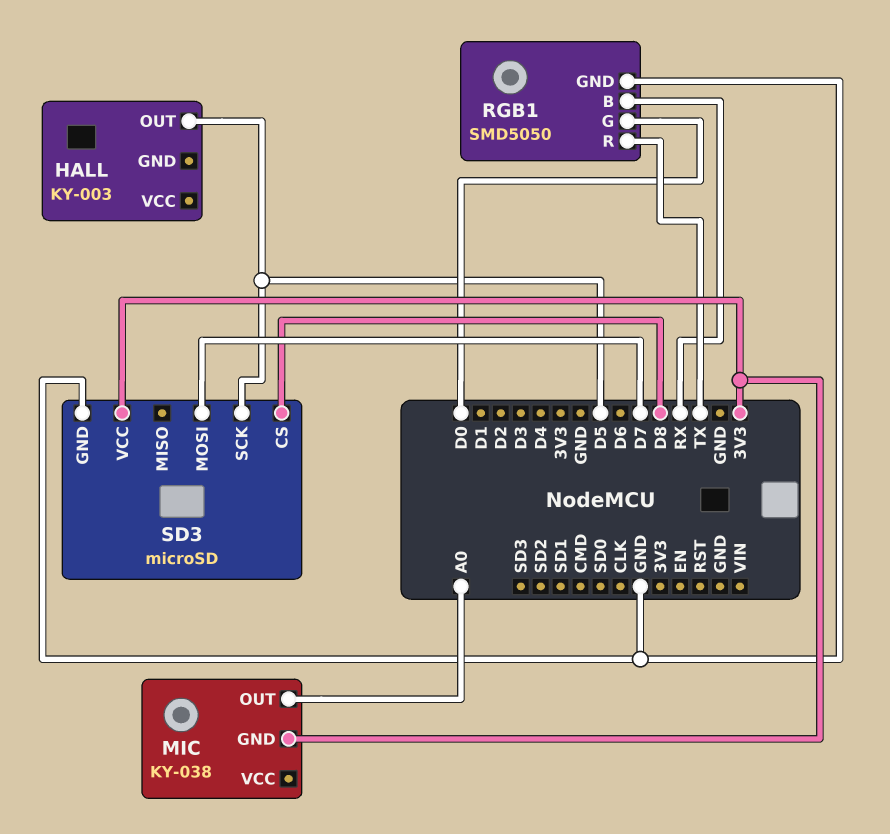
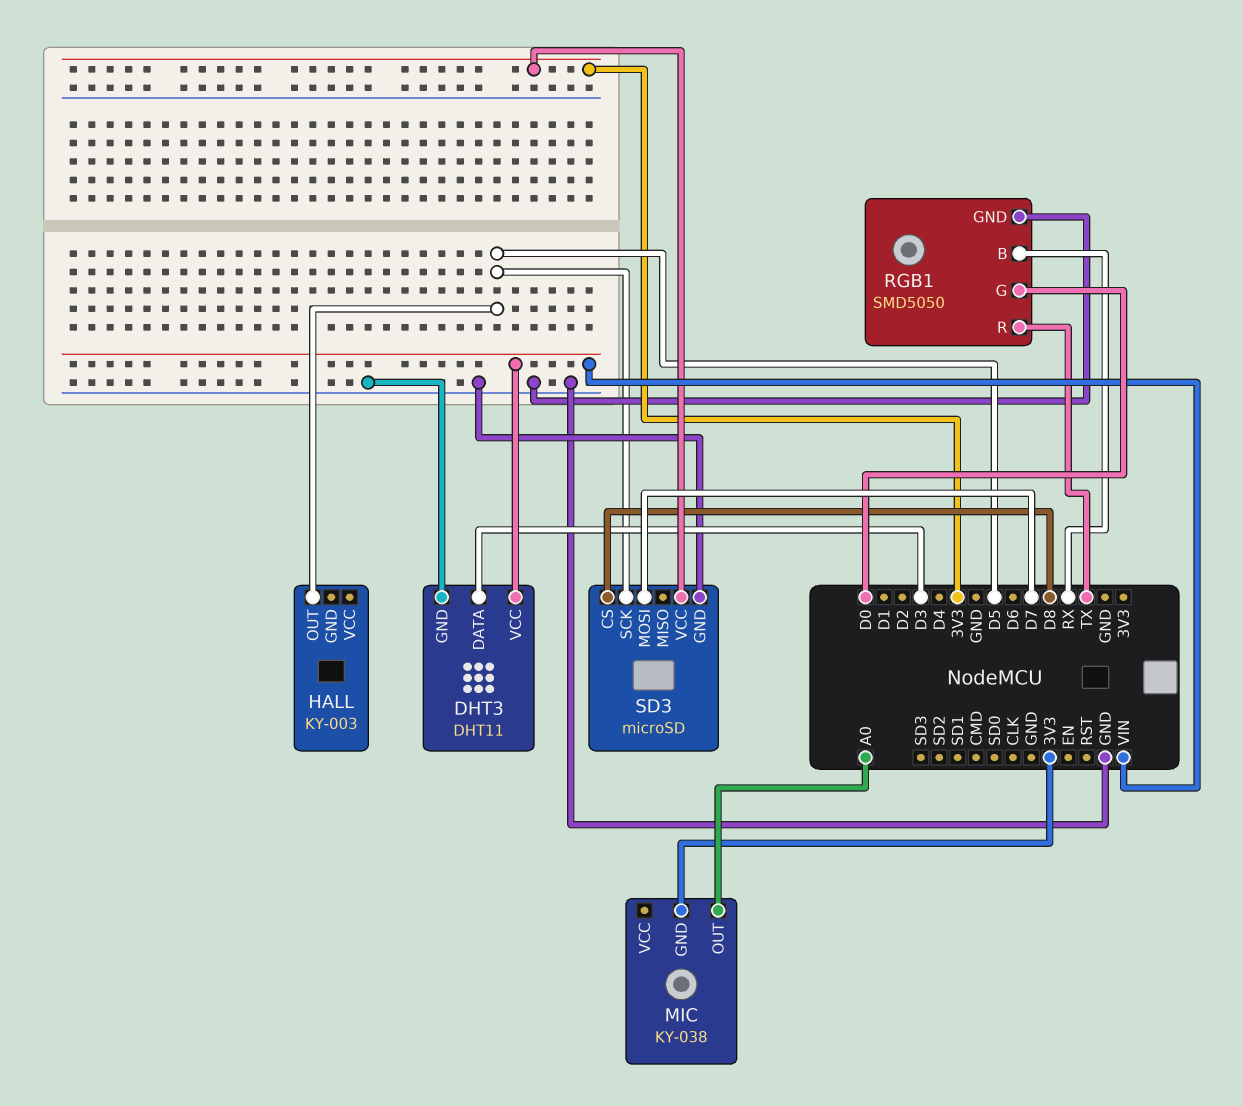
DHT3: none -> DHT11
DHT3 pin DATA: none -> D3
DHT3 pin GND: none -> GND
DHT3 pin VCC: none -> VIN

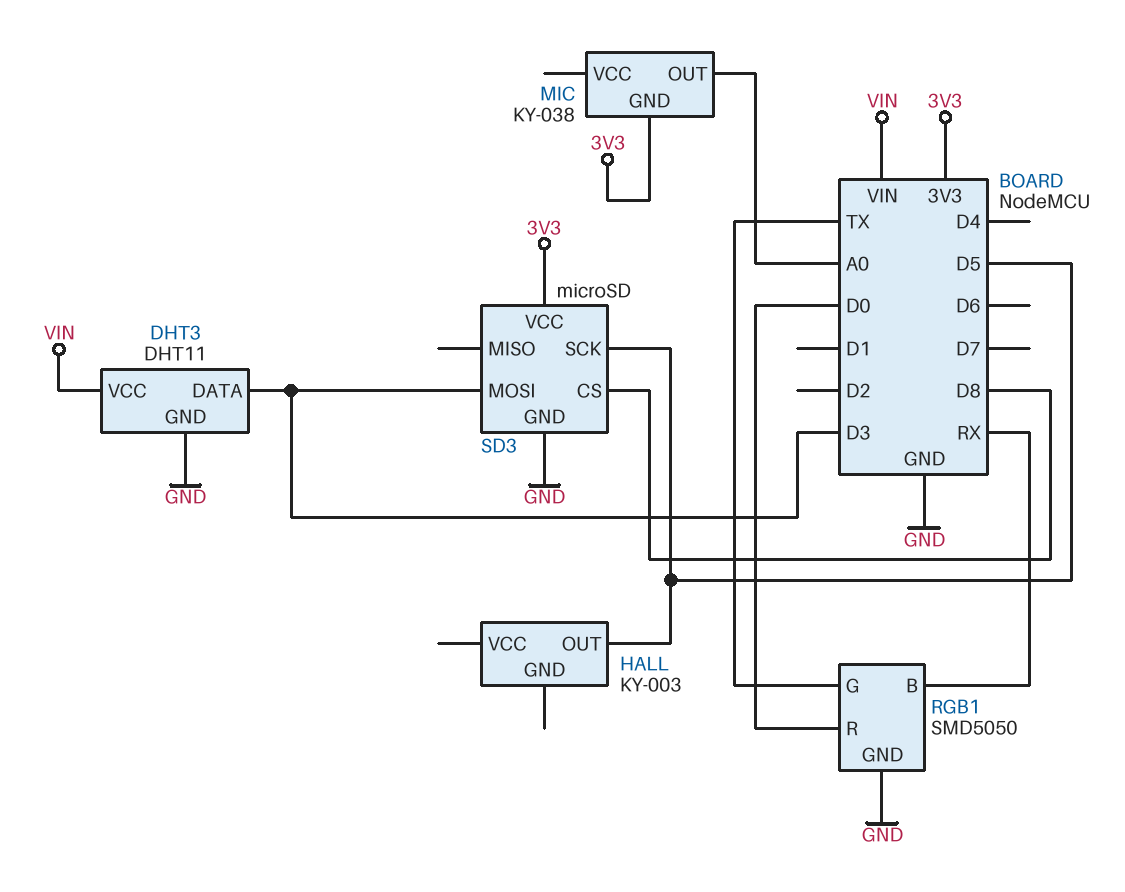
RGB1 pin G: D0 -> TX
RGB1 pin R: TX -> D0
SD3 pin MOSI: D7 -> D3

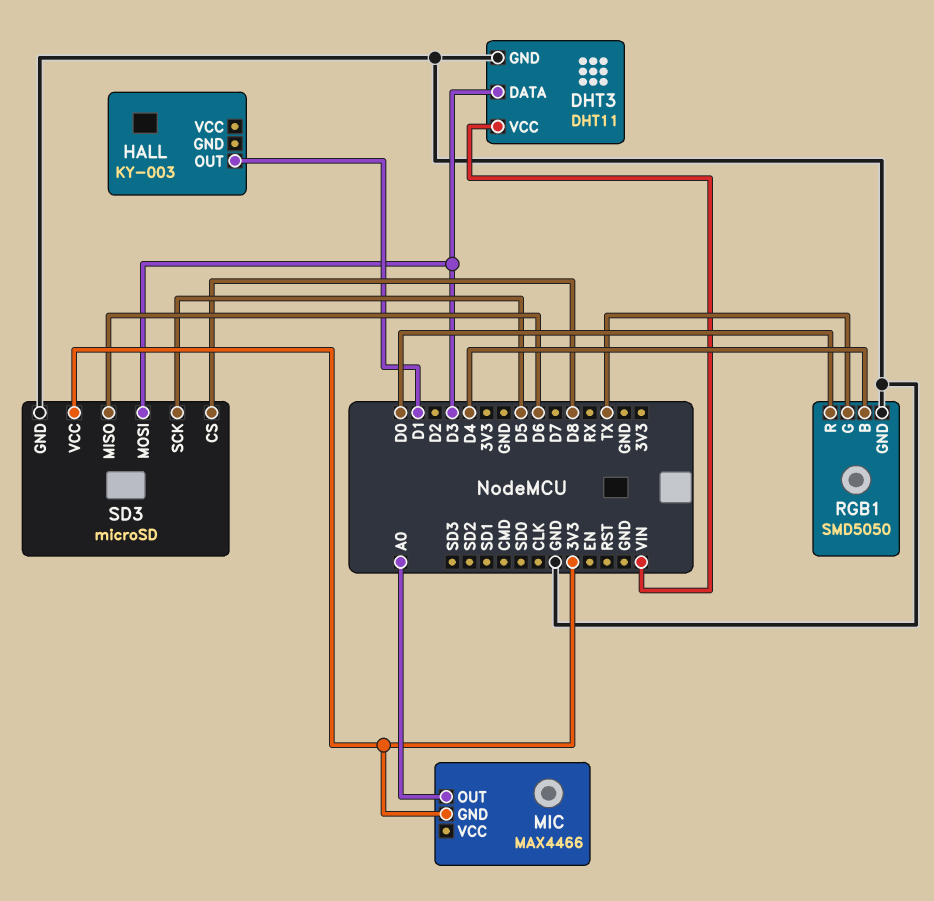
HALL pin OUT: D5 -> D1
MIC: KY-038 -> MAX4466
RGB1 pin B: RX -> D4
SD3 pin MISO: none -> D6

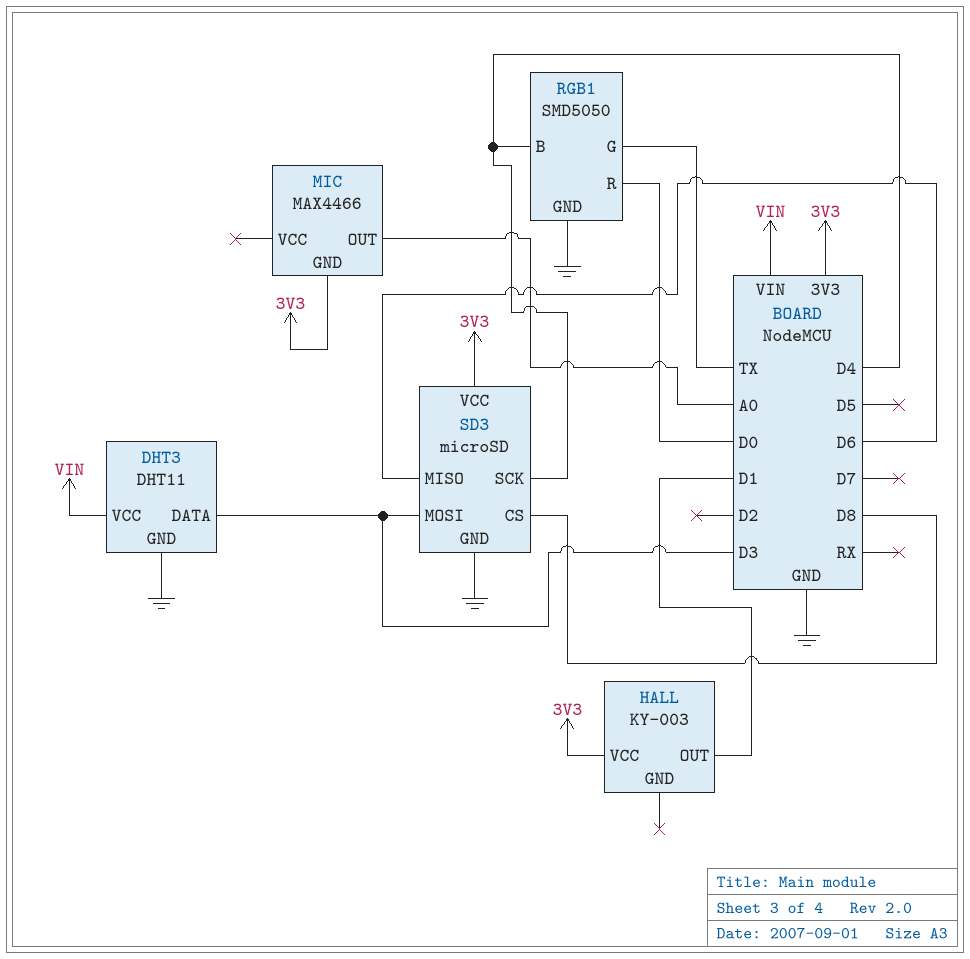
HALL pin VCC: none -> 3V3
SD3 pin SCK: D5 -> D4

